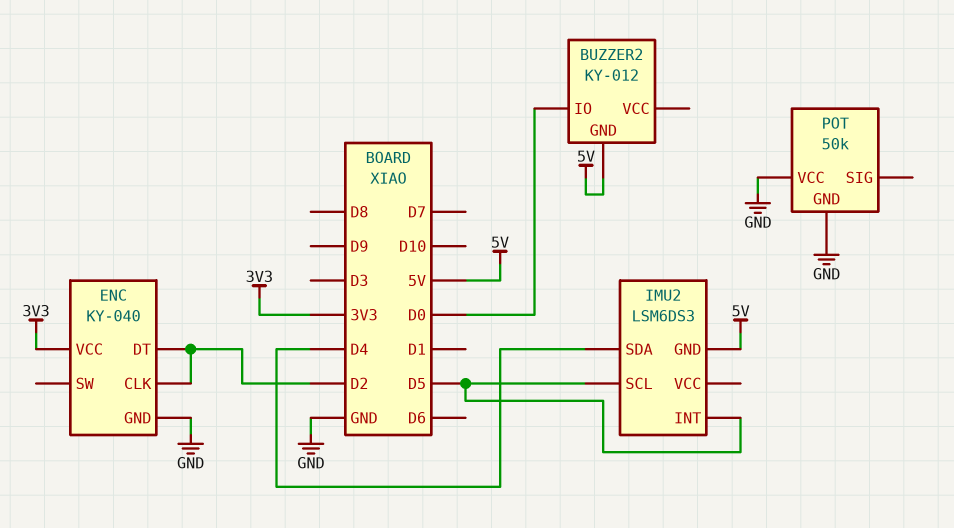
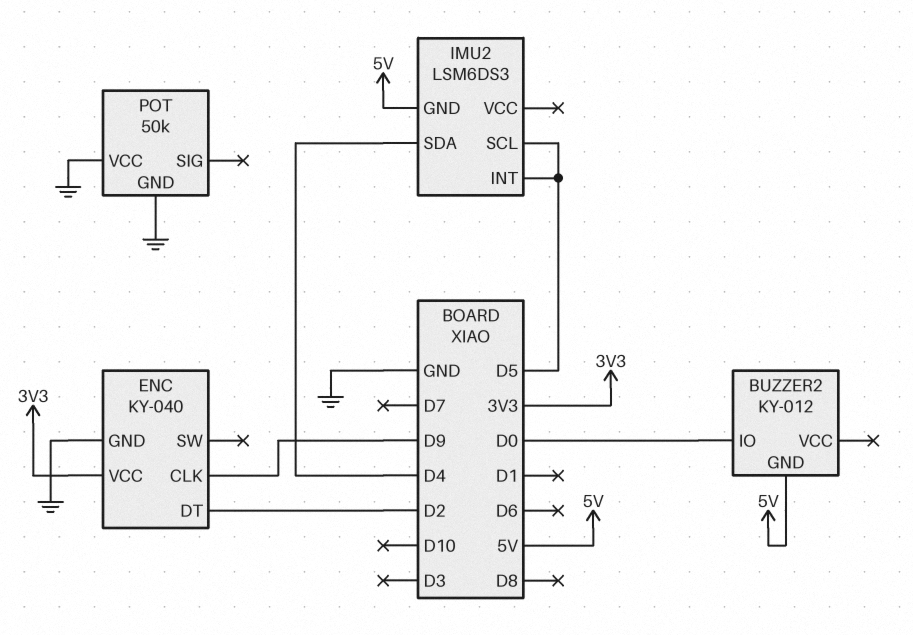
ENC pin CLK: D2 -> D9

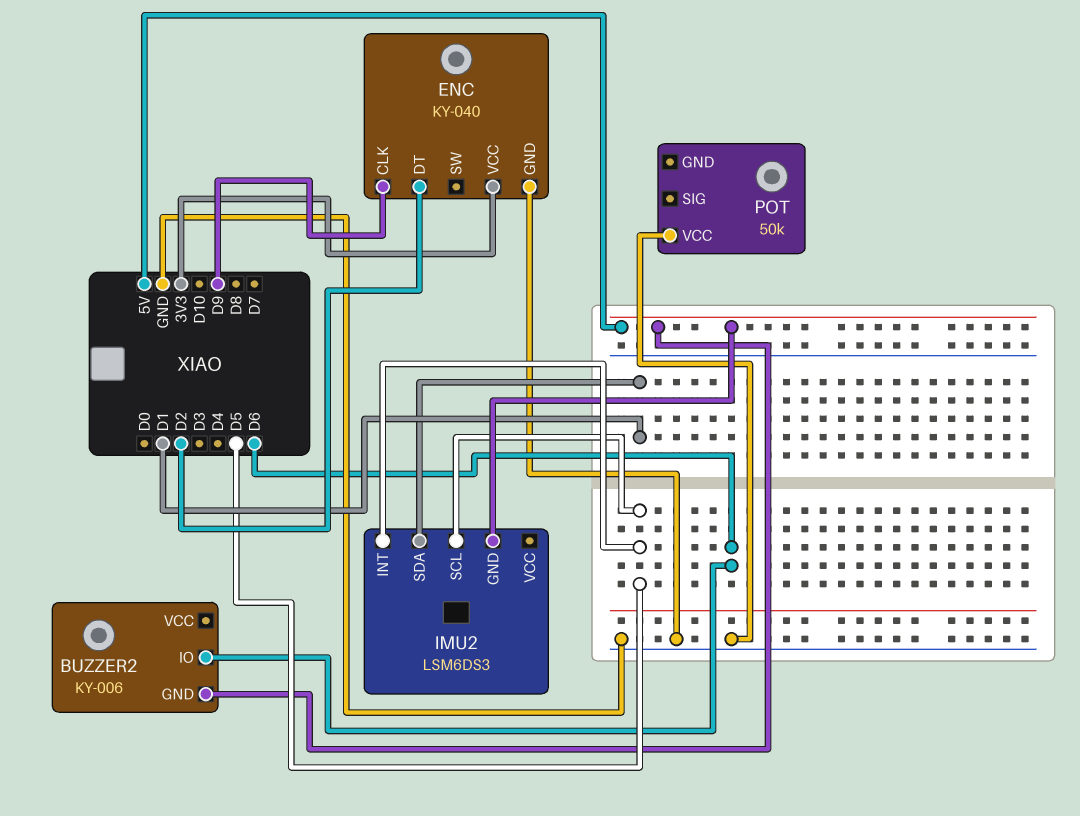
BUZZER2: KY-012 -> KY-006
BUZZER2 pin IO: D0 -> D6
IMU2 pin SDA: D4 -> D1
POT pin GND: GND -> none

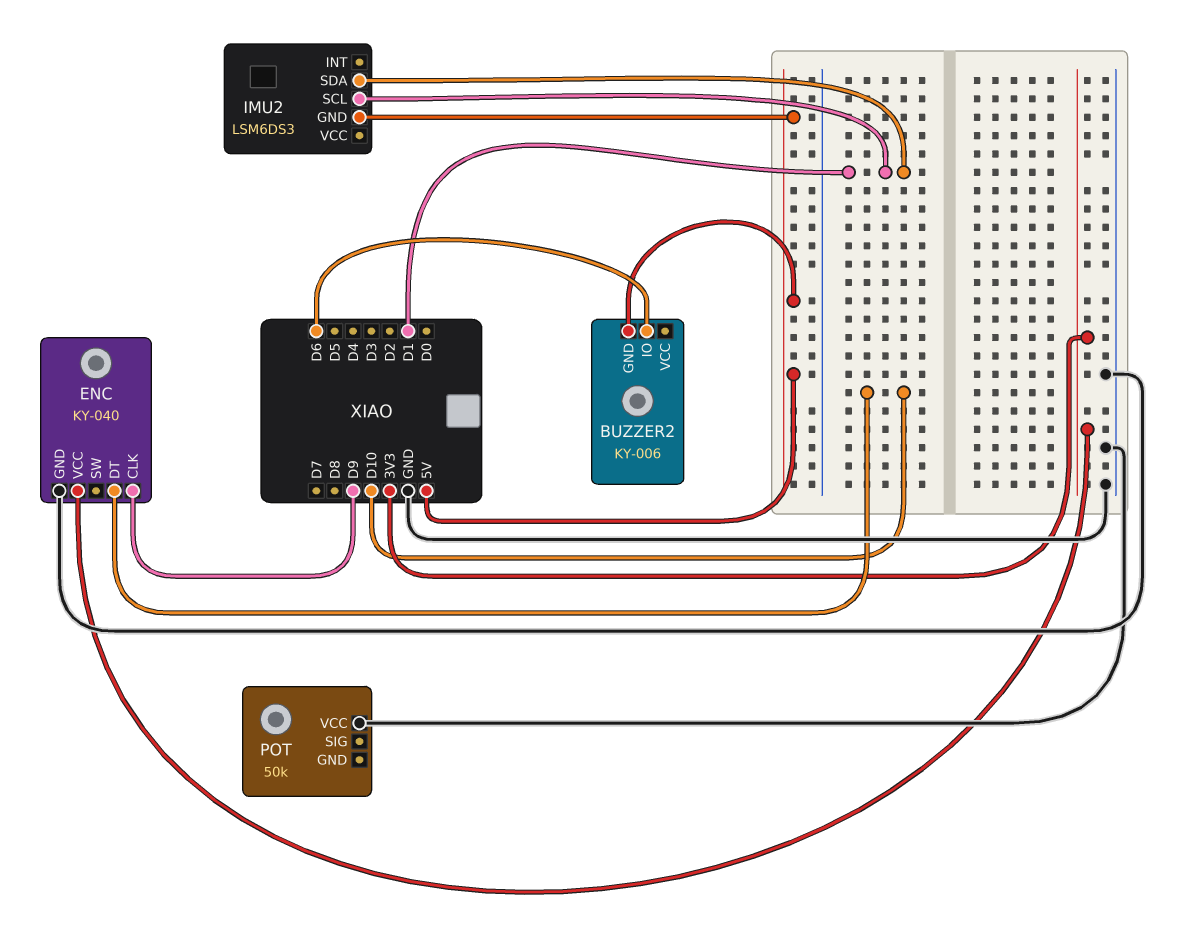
ENC pin DT: D2 -> D10
IMU2 pin INT: D5 -> none
IMU2 pin SCL: D5 -> D1

